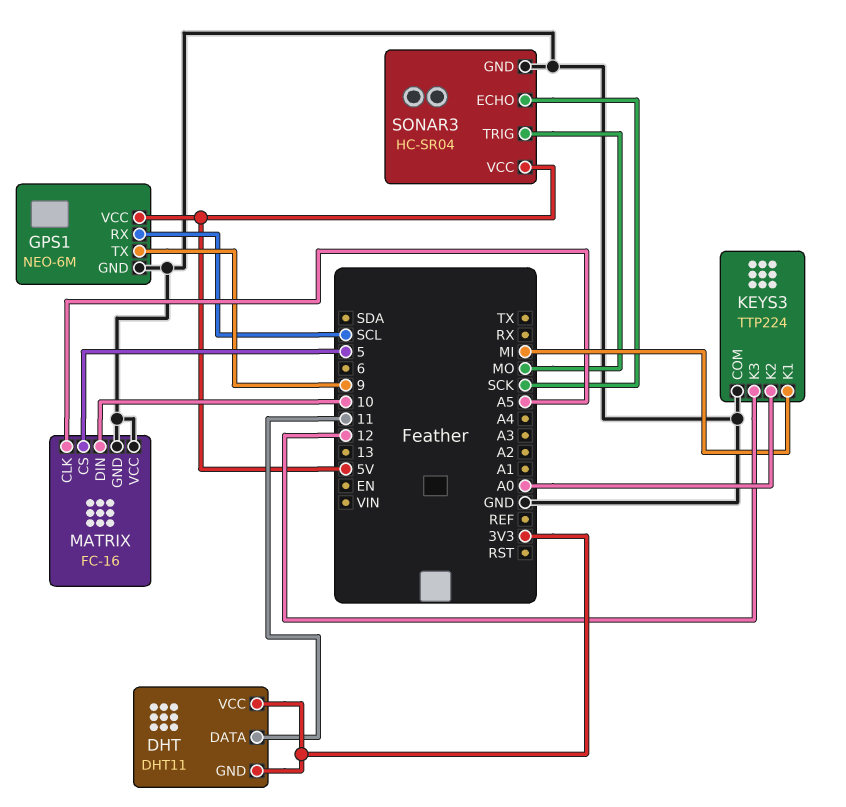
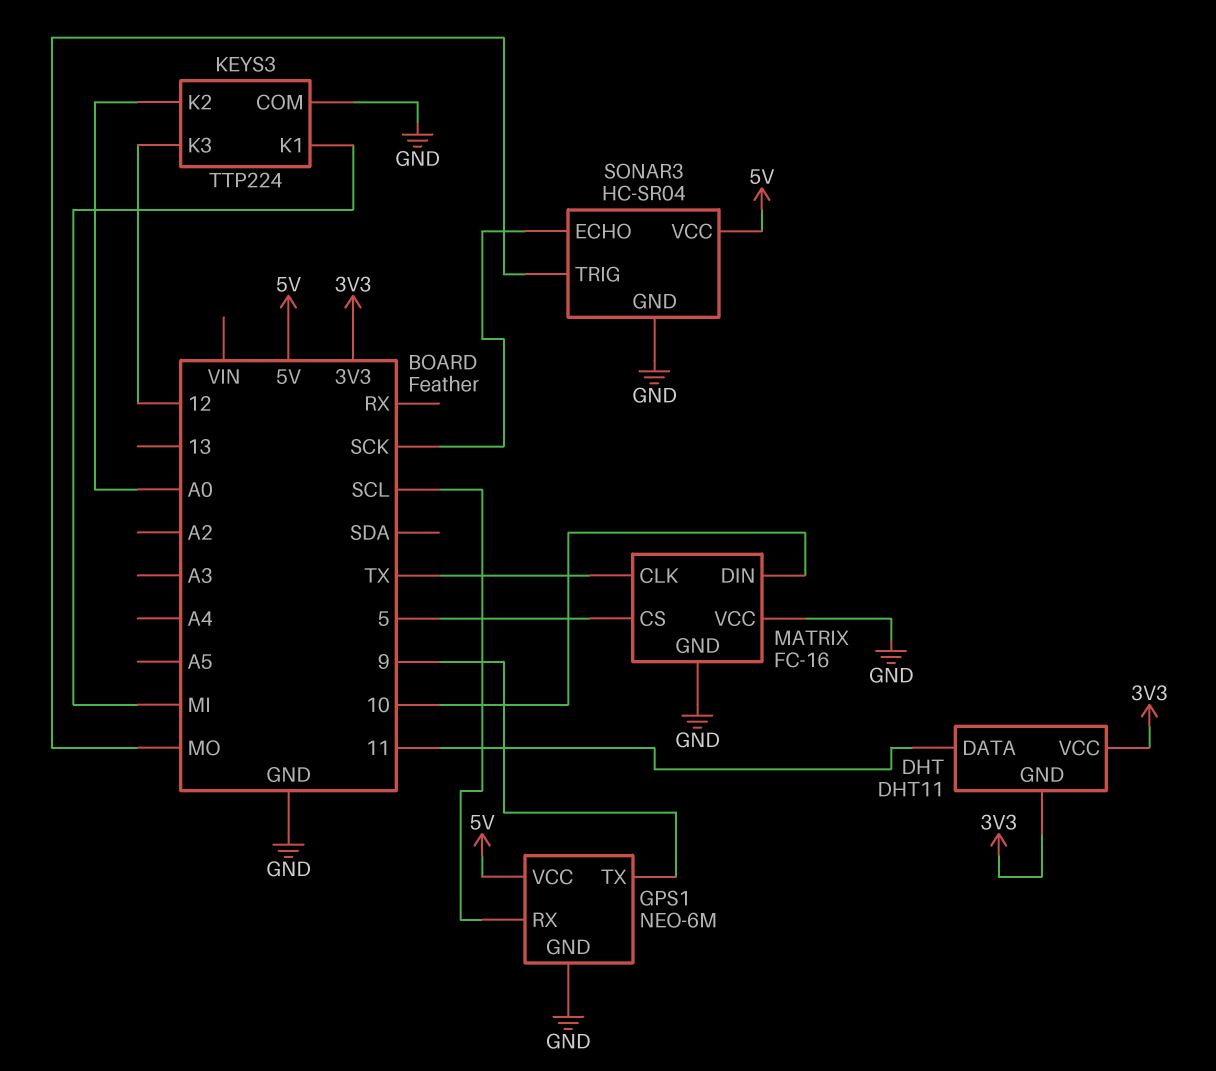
MATRIX pin CLK: A5 -> TX

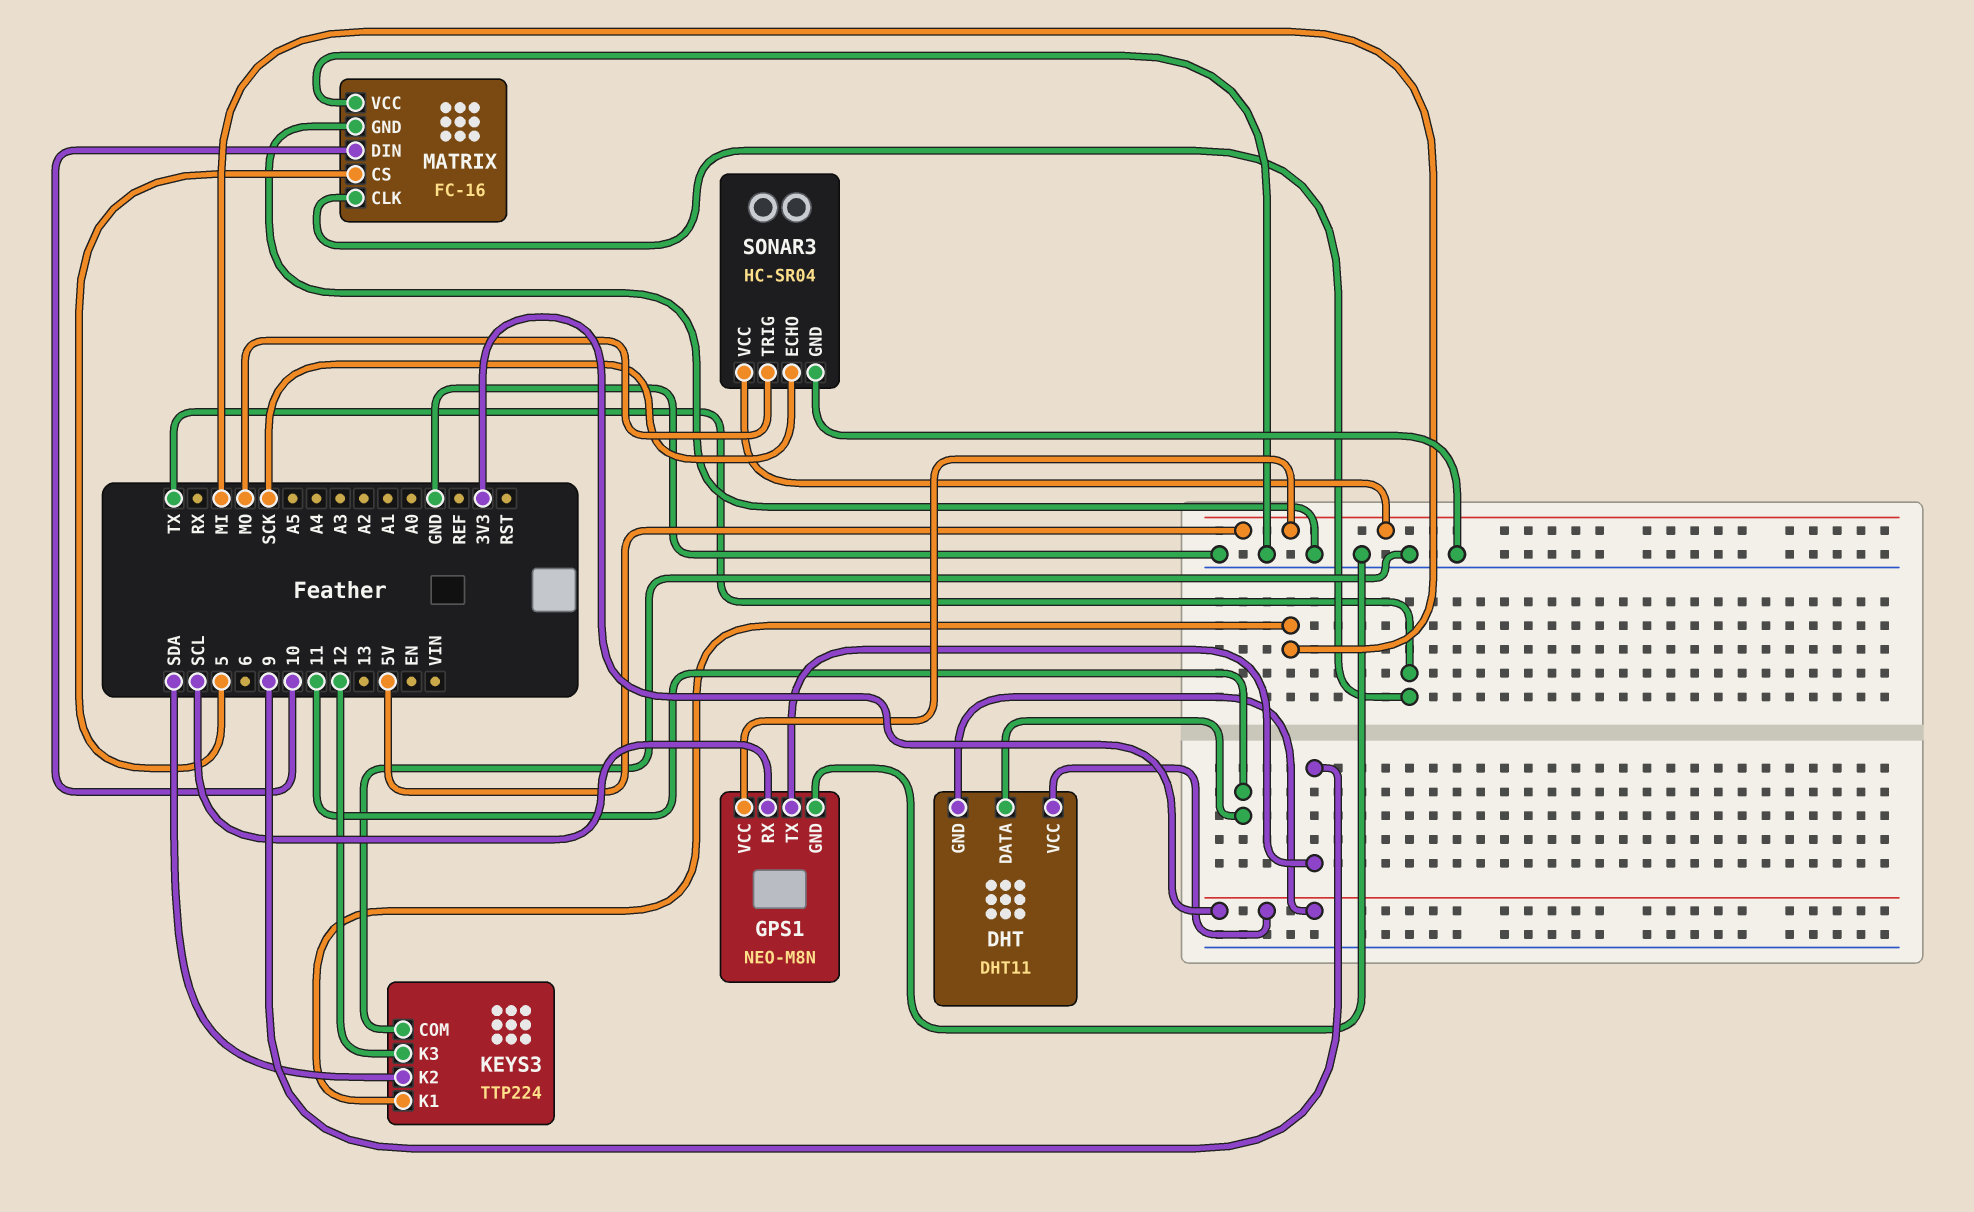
GPS1: NEO-6M -> NEO-M8N
KEYS3 pin K2: A0 -> SDA

